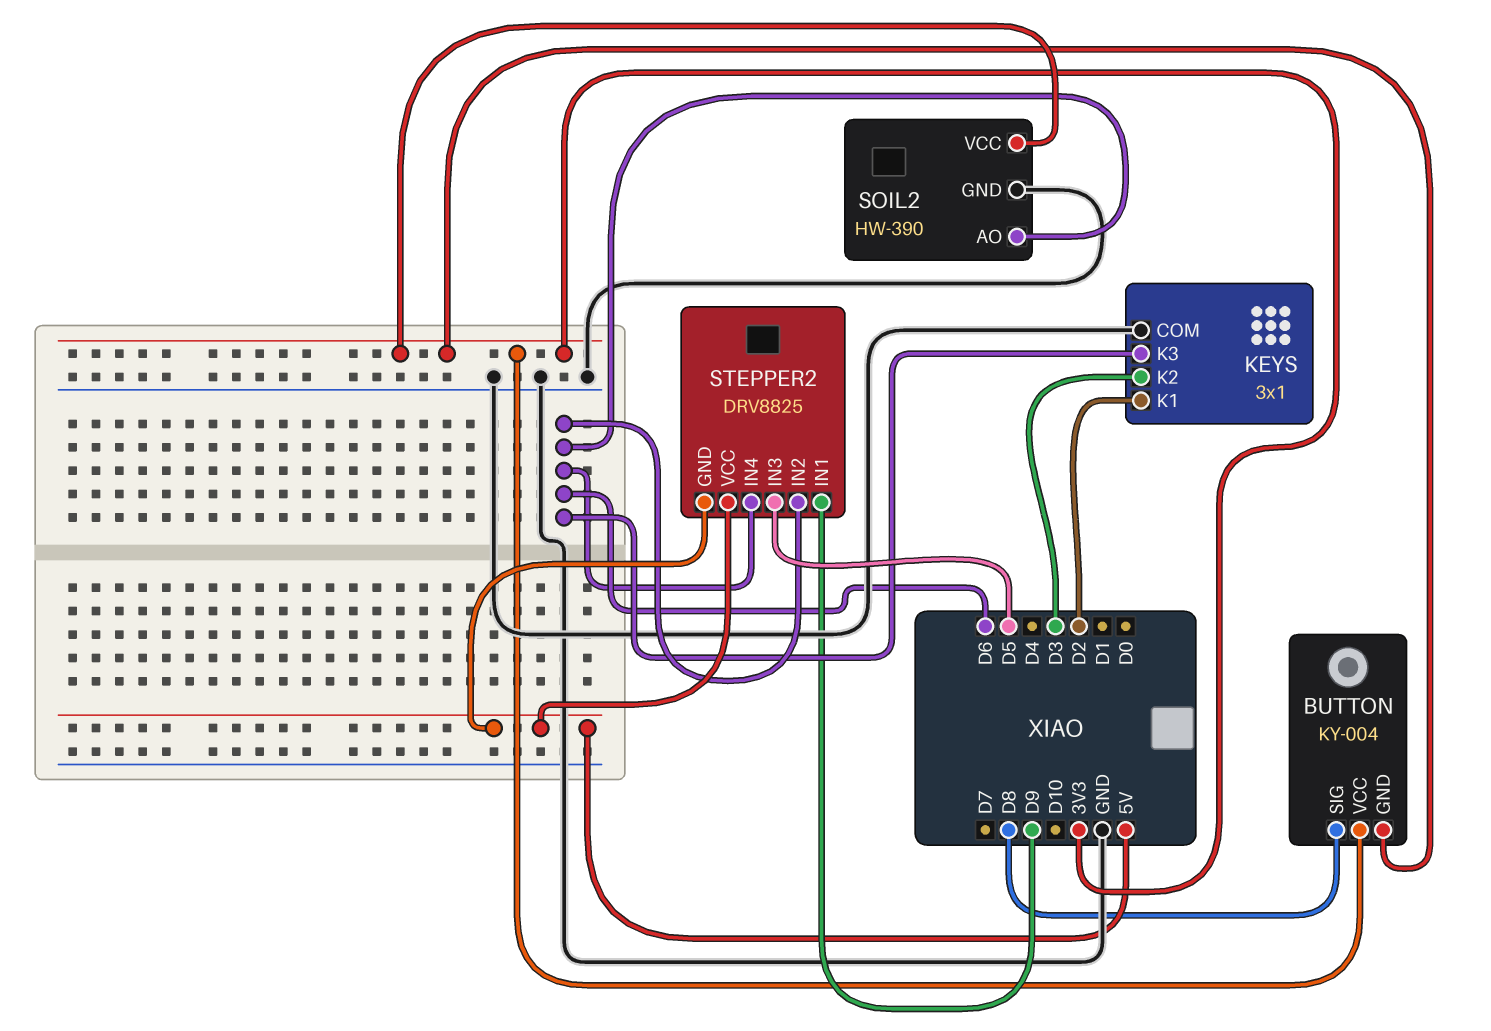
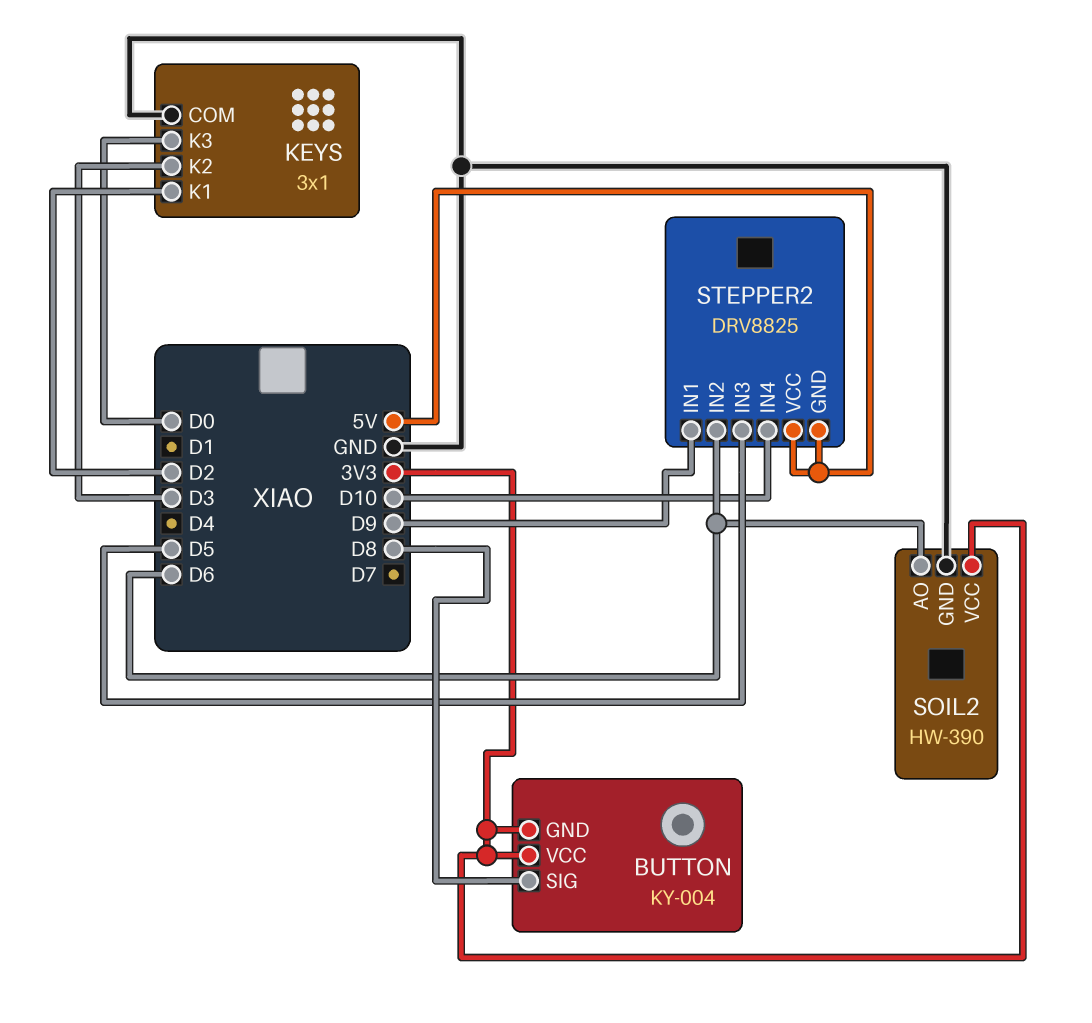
KEYS pin K3: D6 -> D0
STEPPER2 pin IN4: D6 -> D10

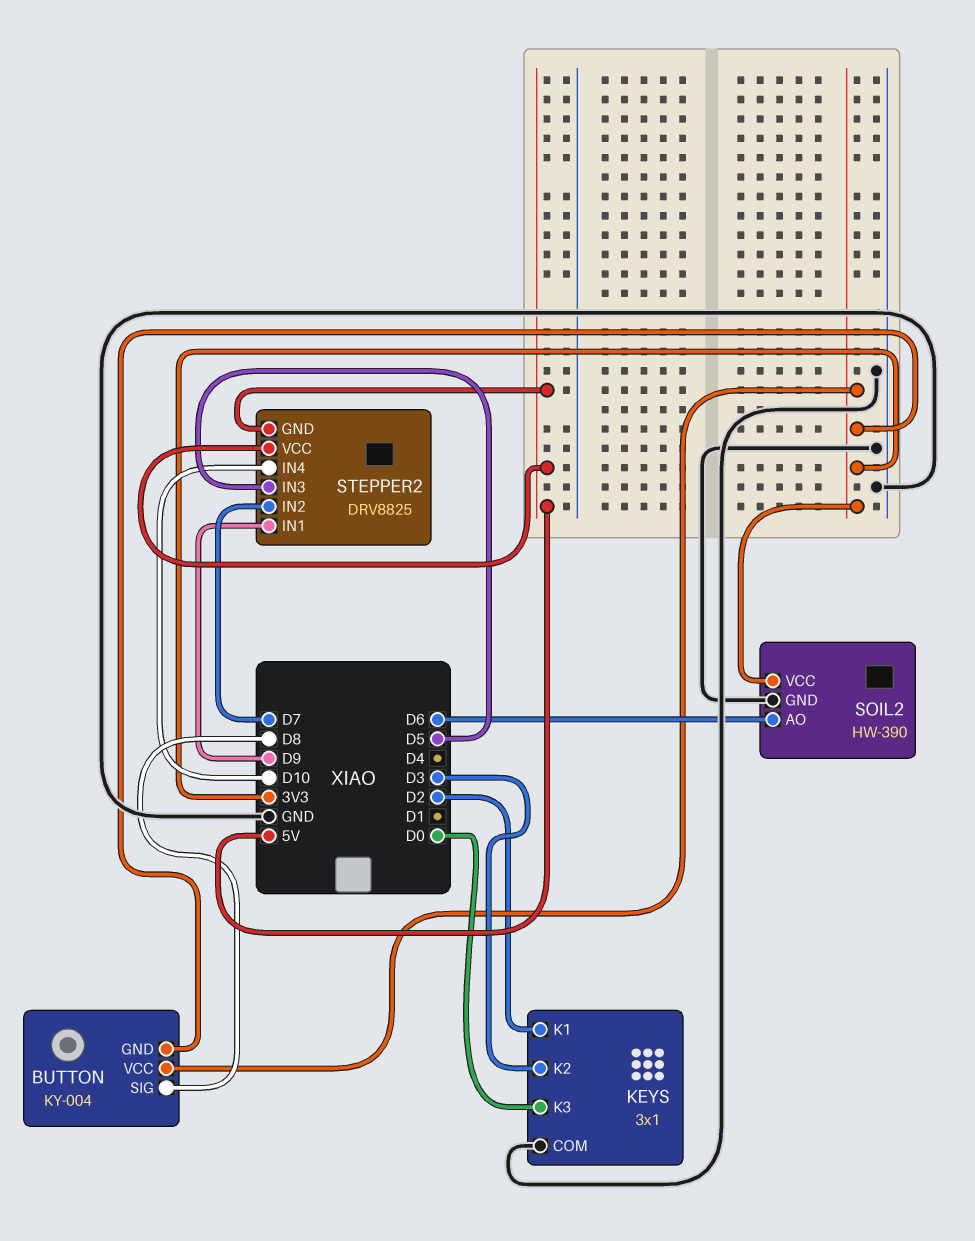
STEPPER2 pin IN2: D6 -> D7

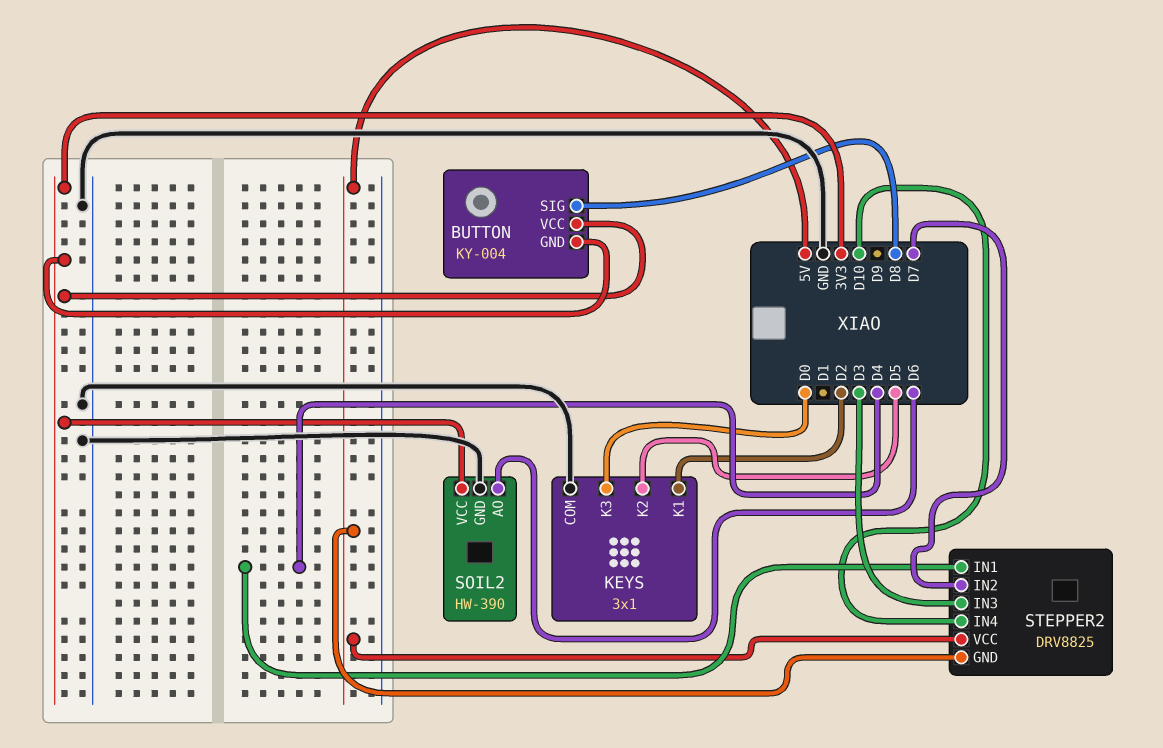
KEYS pin K2: D3 -> D5
STEPPER2 pin IN1: D9 -> D4
STEPPER2 pin IN3: D5 -> D3

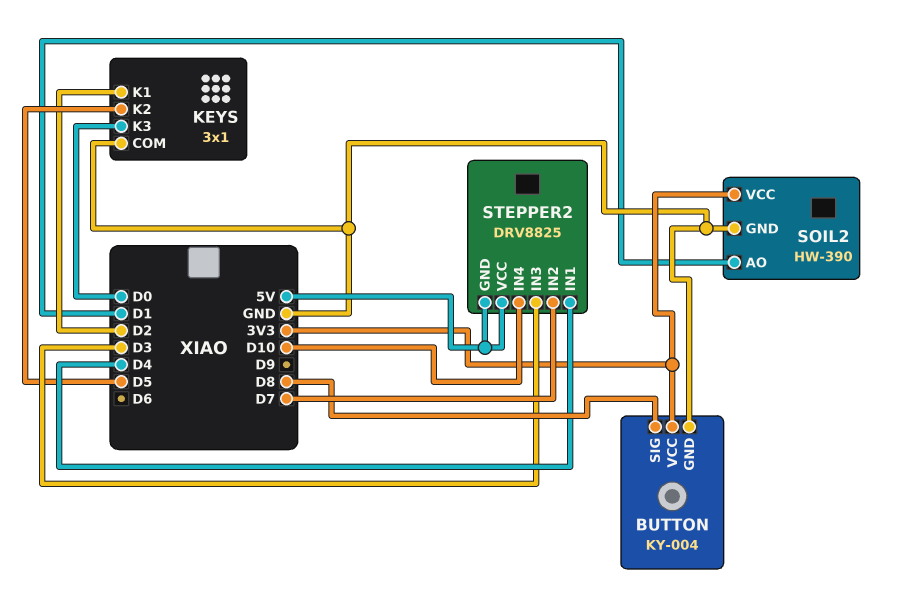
BUTTON pin GND: 3V3 -> GND
SOIL2 pin AO: D6 -> D1

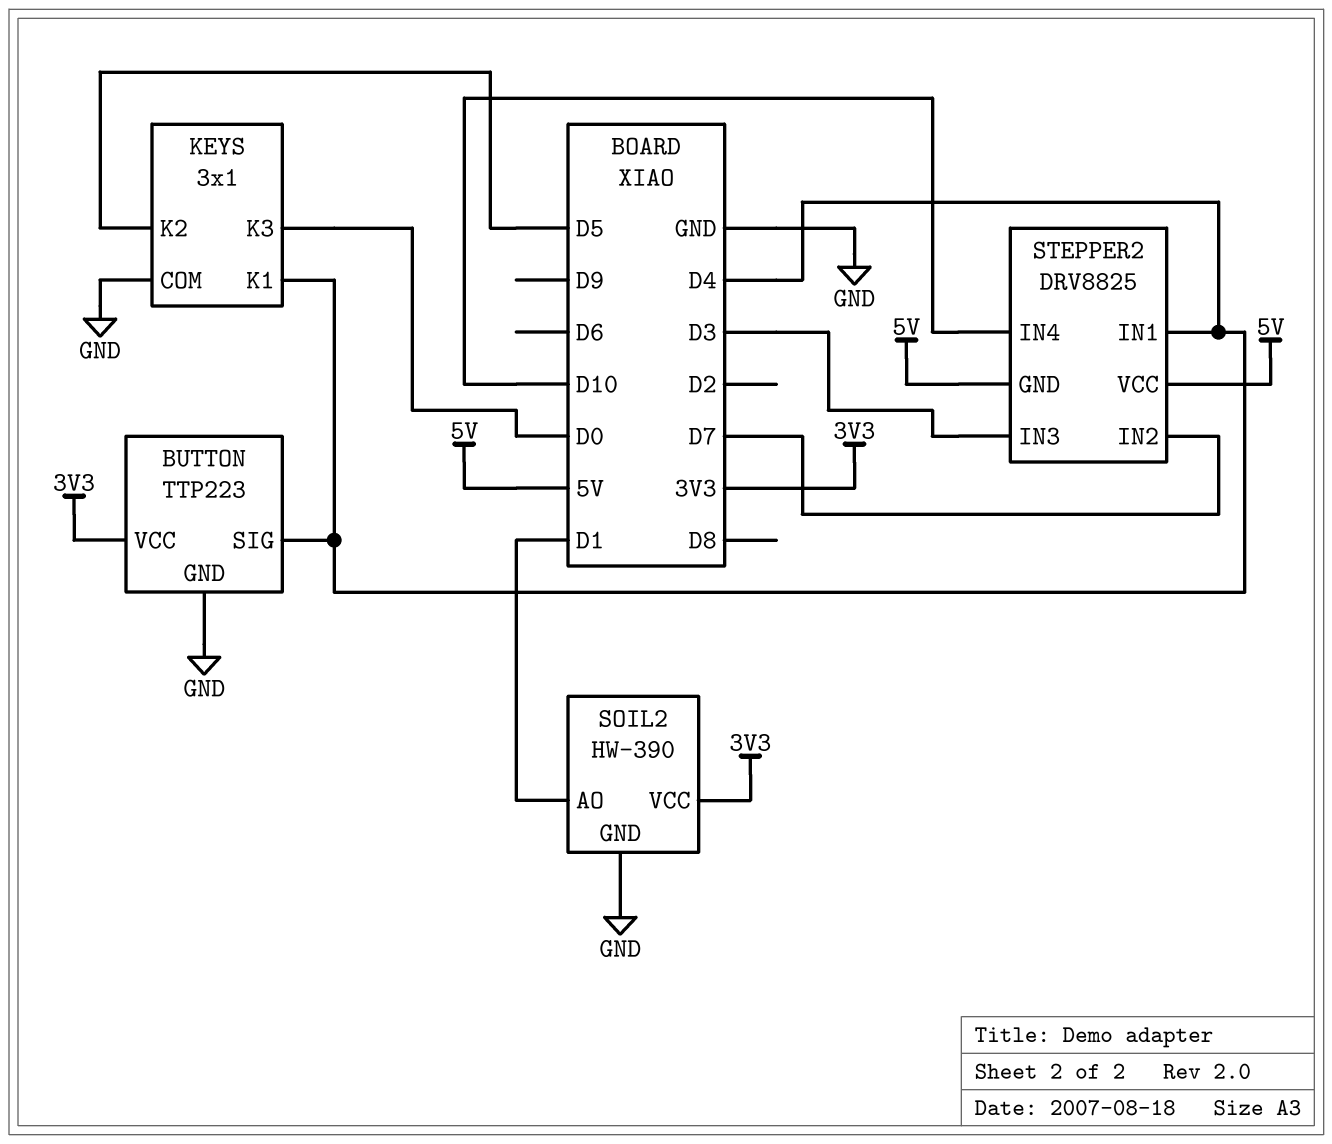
BUTTON: KY-004 -> TTP223
BUTTON pin SIG: D8 -> D4
KEYS pin K1: D2 -> D4

